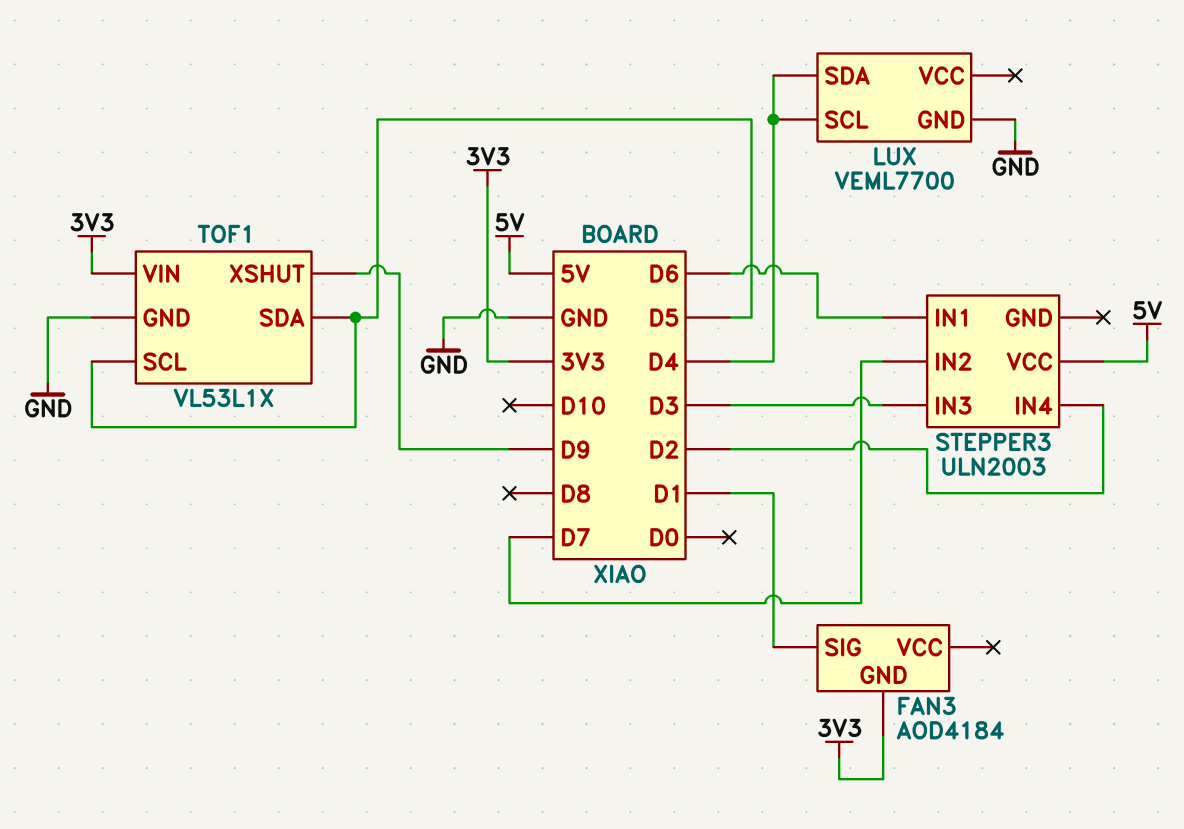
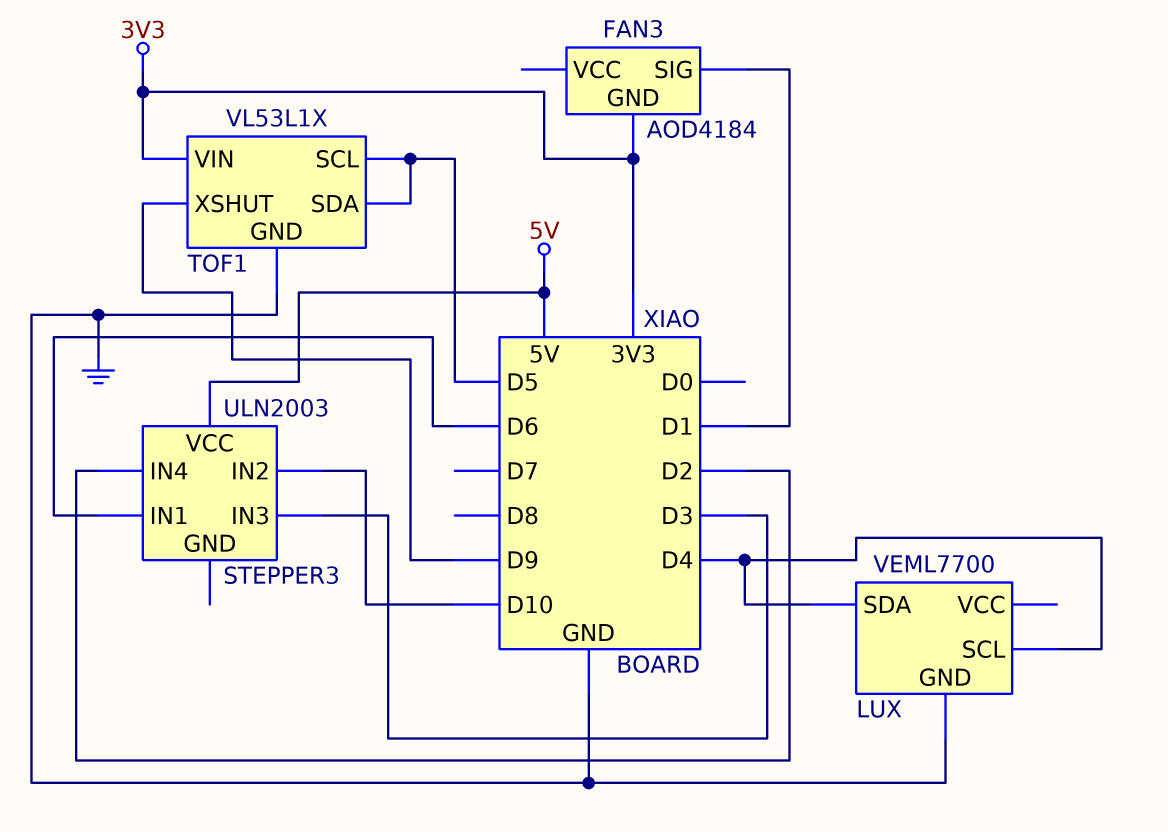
STEPPER3 pin IN2: D7 -> D10

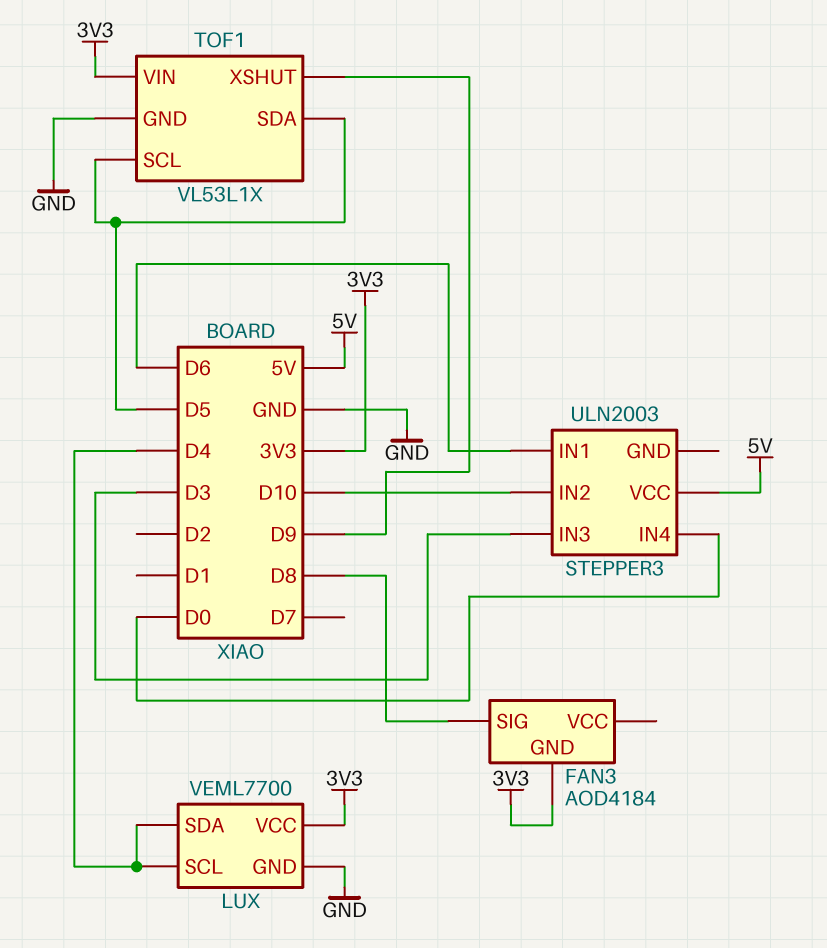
FAN3 pin SIG: D1 -> D8
LUX pin VCC: none -> 3V3
STEPPER3 pin IN4: D2 -> D0

